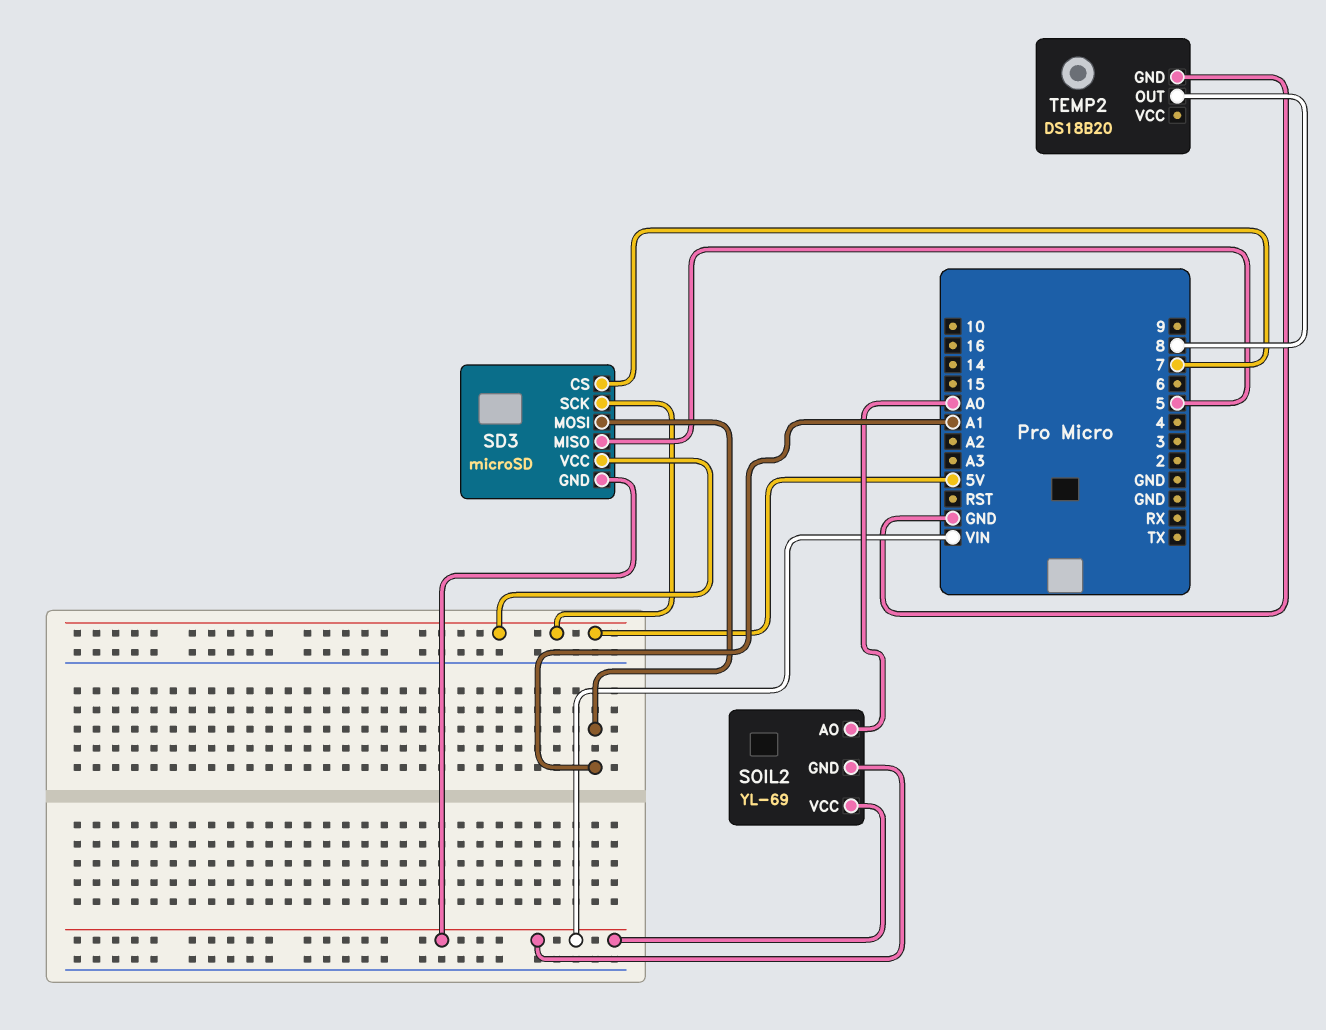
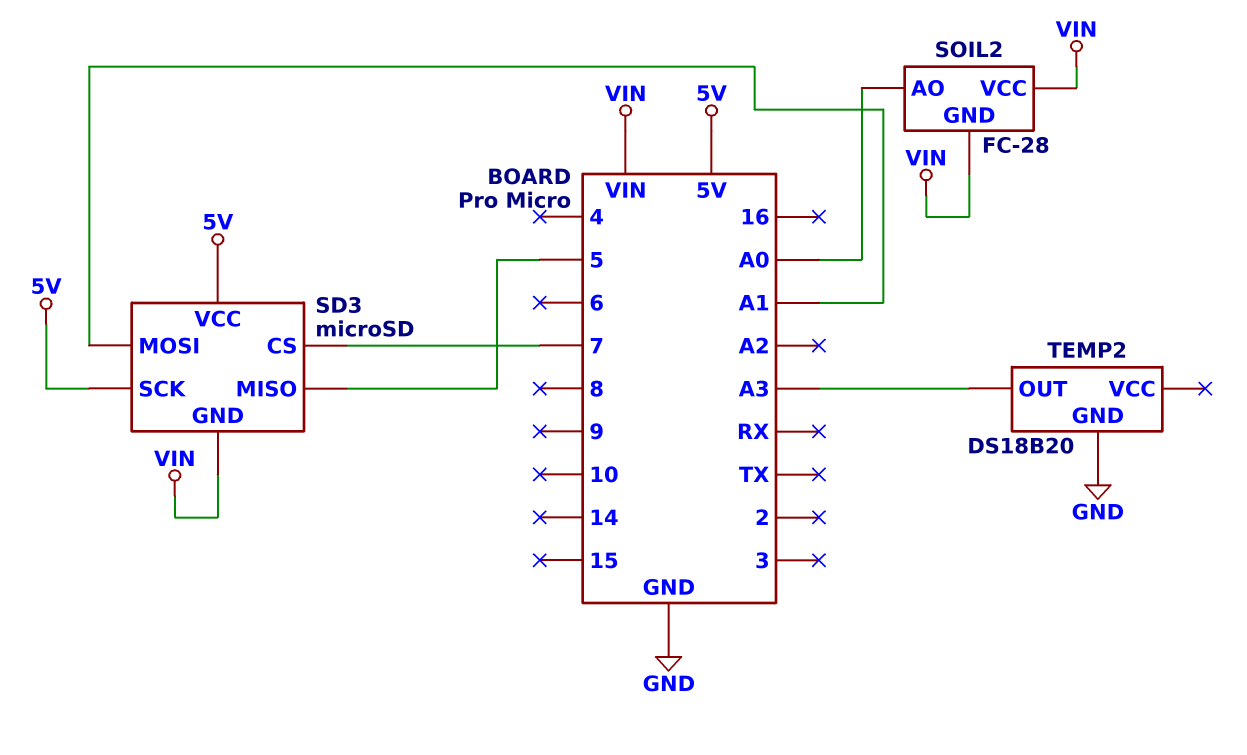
SOIL2: YL-69 -> FC-28
TEMP2 pin OUT: 8 -> A3

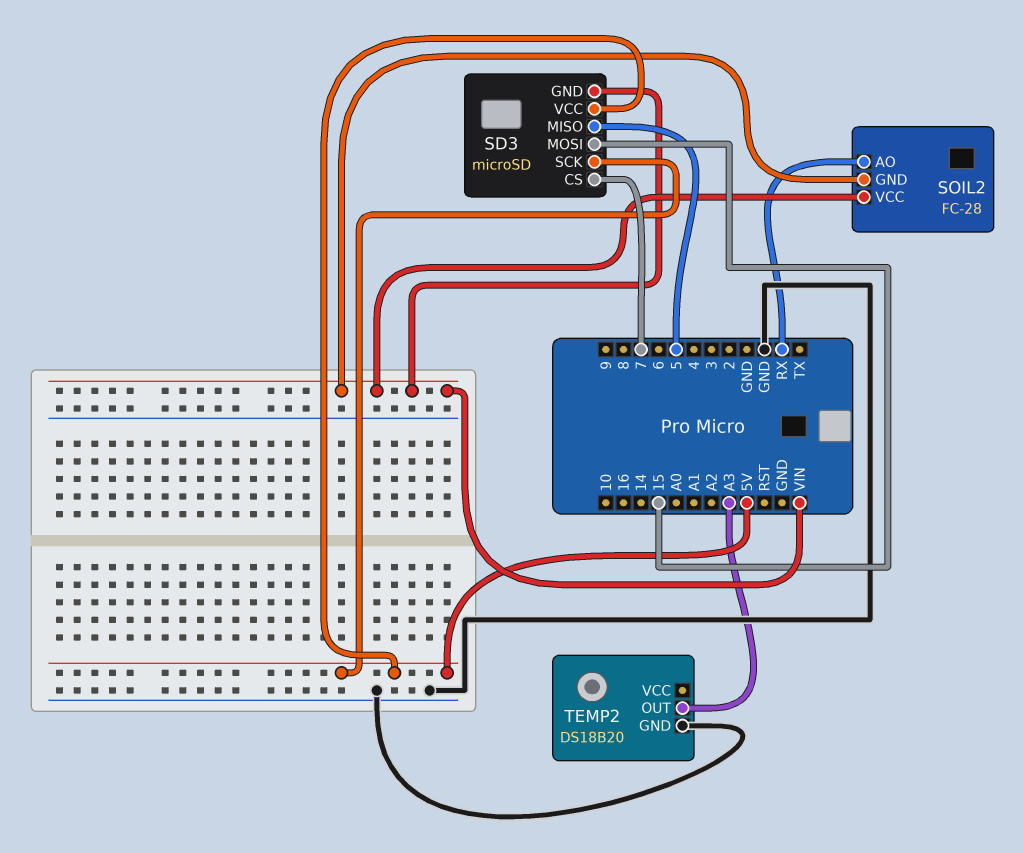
SD3 pin MOSI: A1 -> 15
SOIL2 pin AO: A0 -> RX

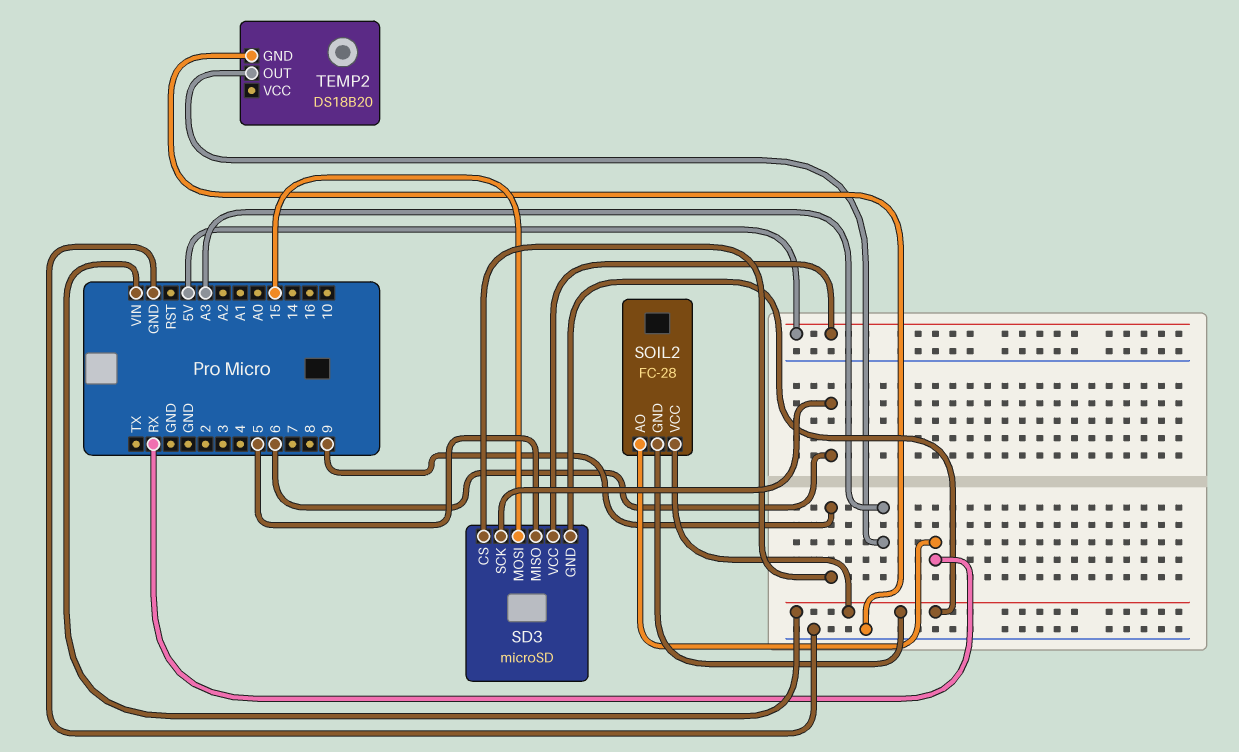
SD3 pin CS: 7 -> 9
SD3 pin SCK: 5V -> 6

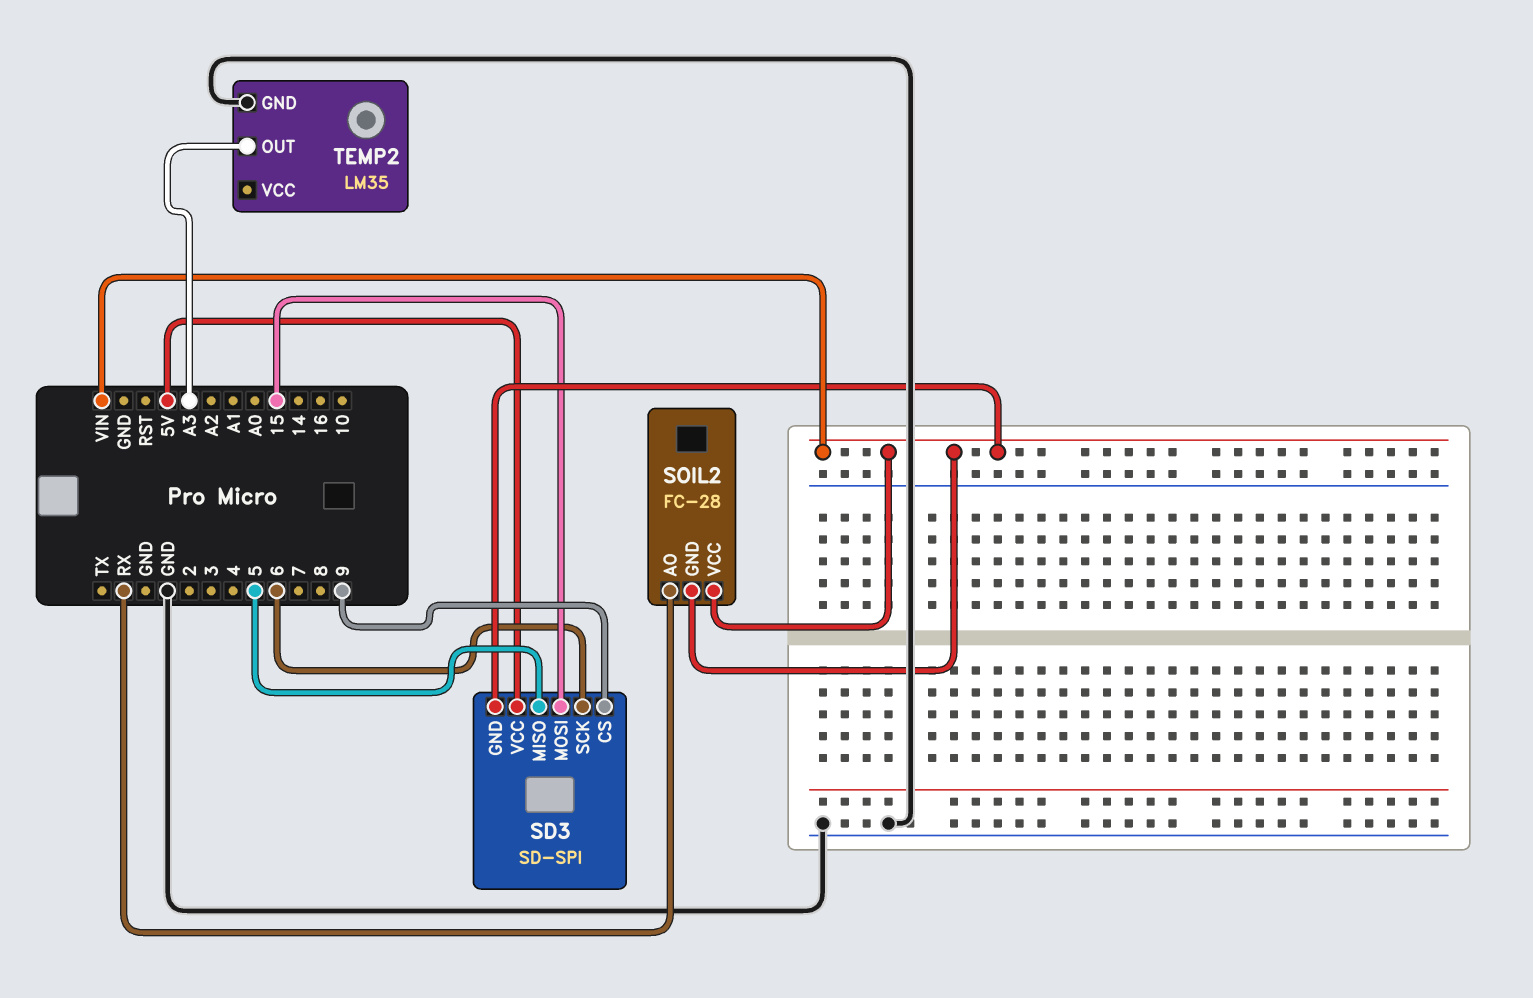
SD3: microSD -> SD-SPI
TEMP2: DS18B20 -> LM35

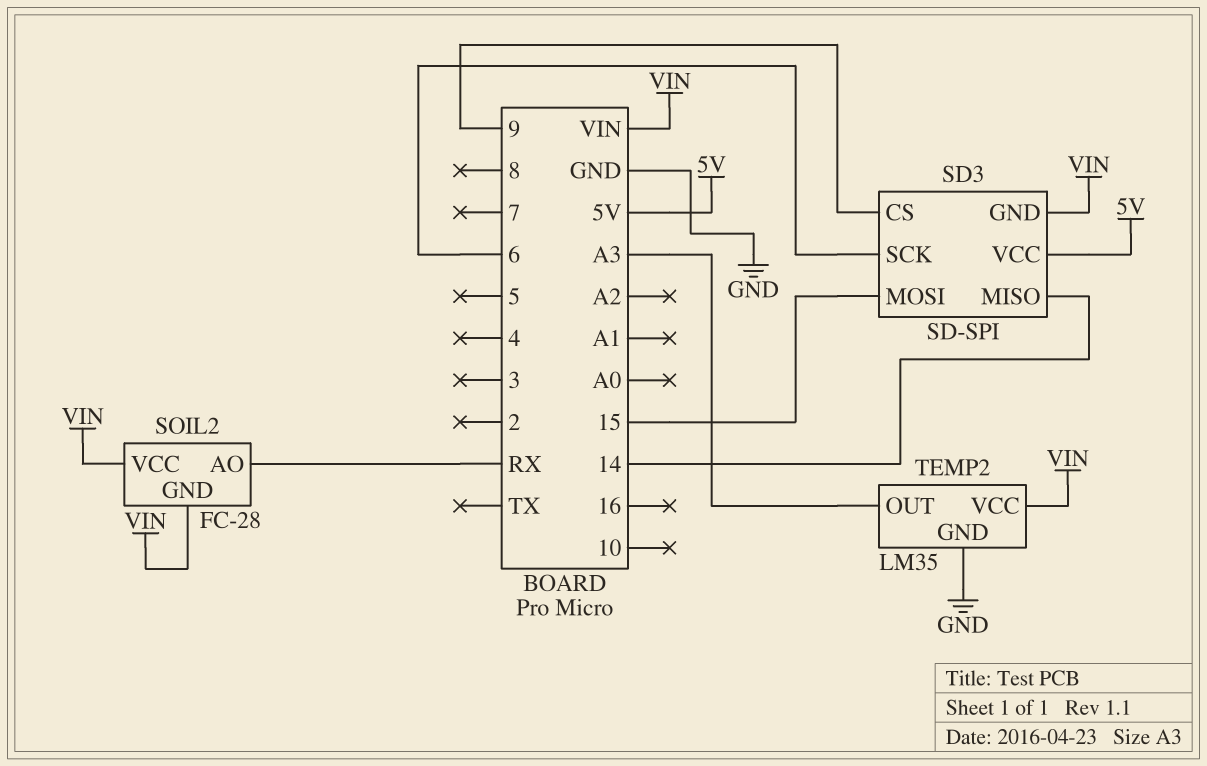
SD3 pin MISO: 5 -> 14
TEMP2 pin VCC: none -> VIN

